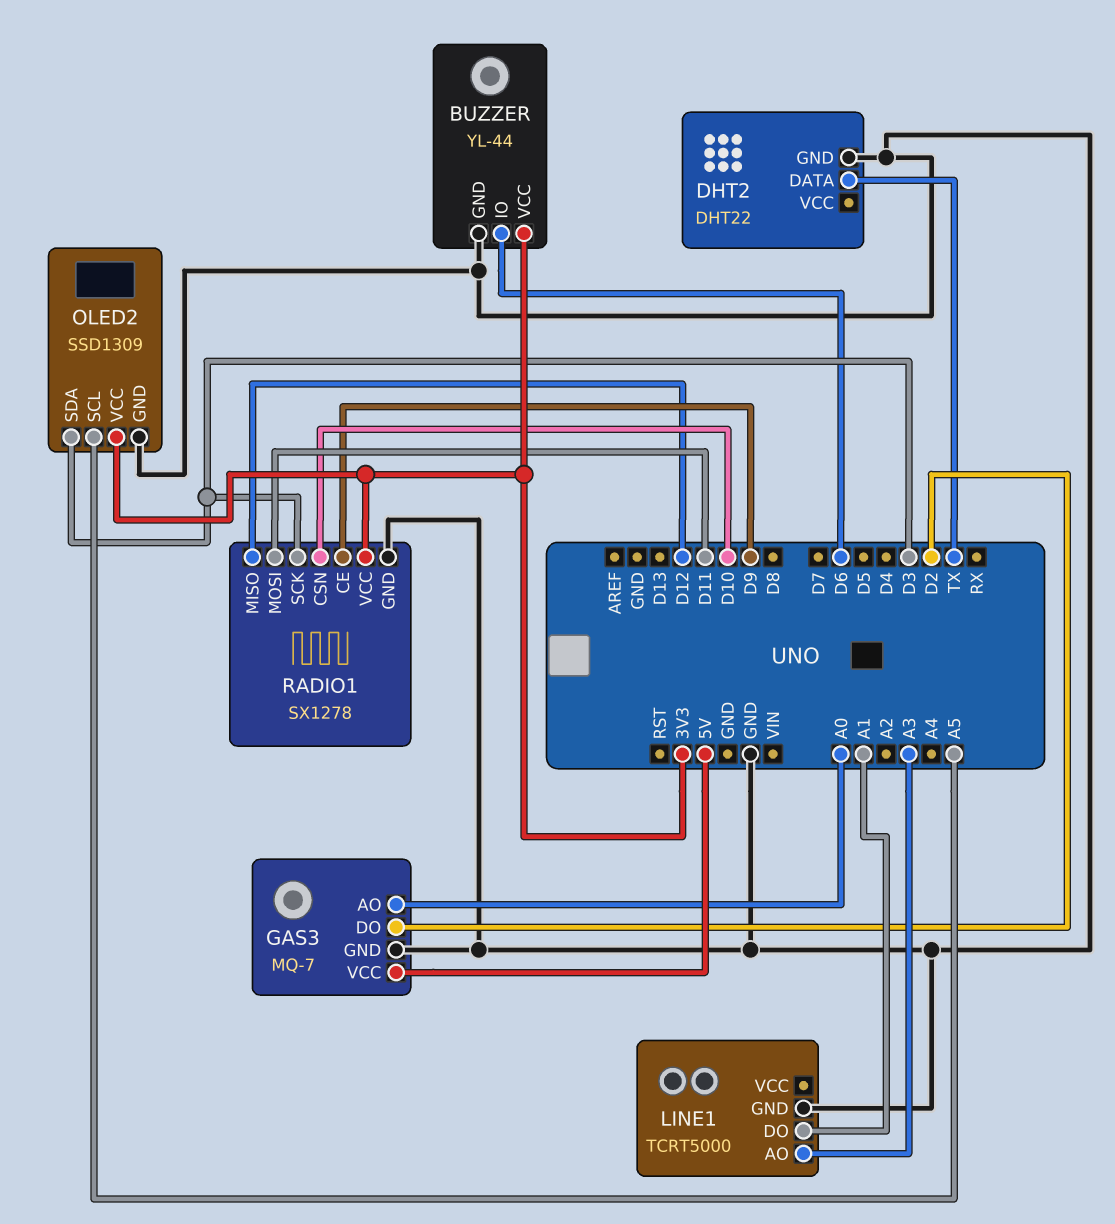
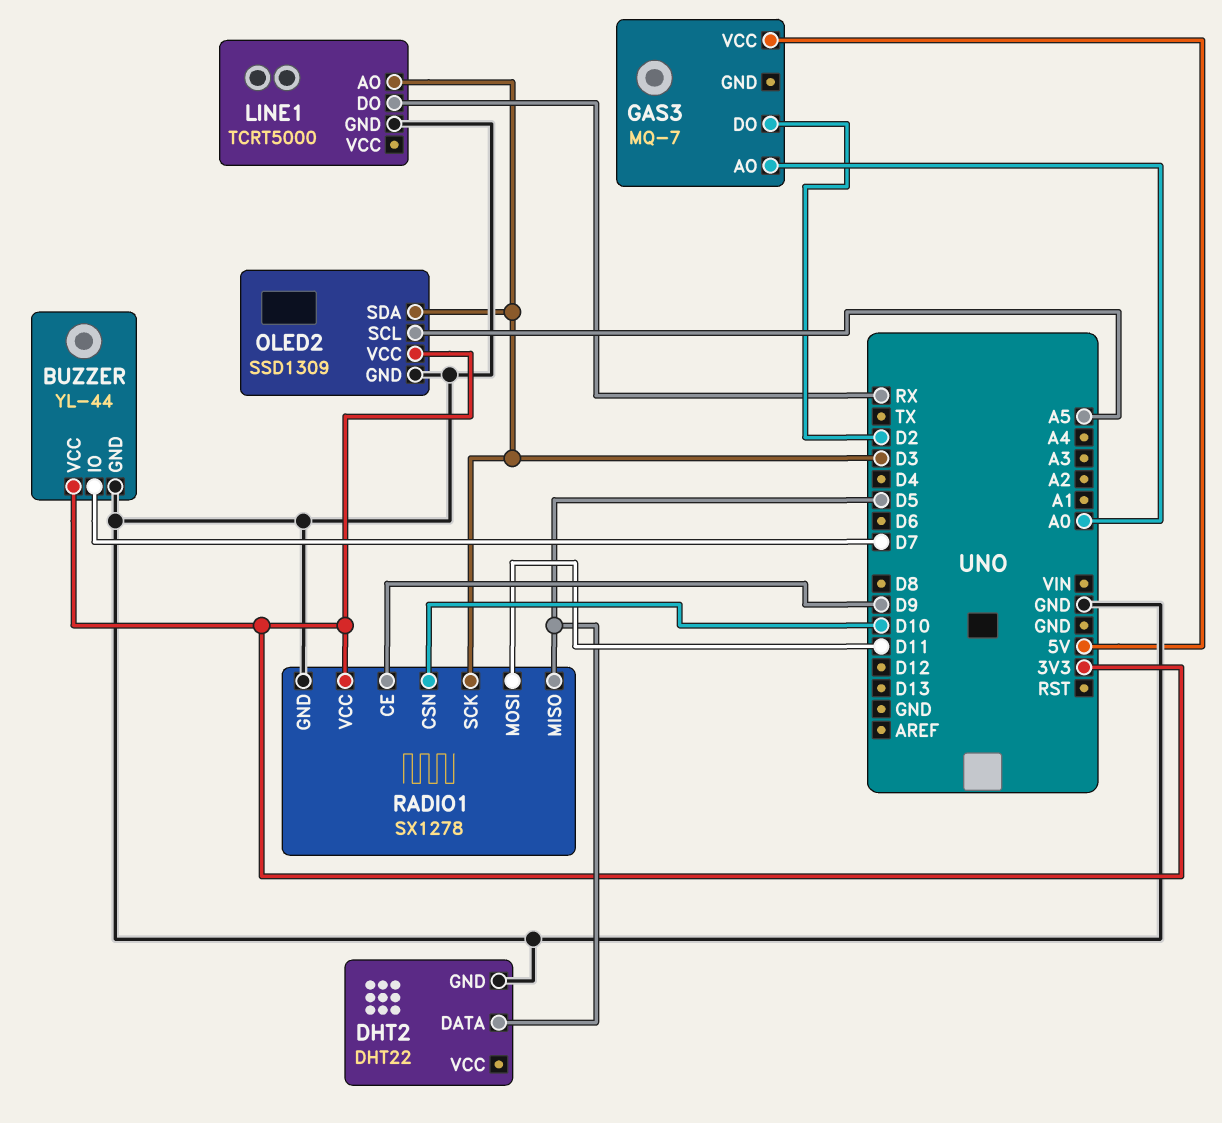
BUZZER pin IO: D6 -> D7
DHT2 pin DATA: TX -> D5
GAS3 pin GND: GND -> none
LINE1 pin AO: A3 -> D3
LINE1 pin DO: A1 -> RX
RADIO1 pin MISO: D12 -> D5

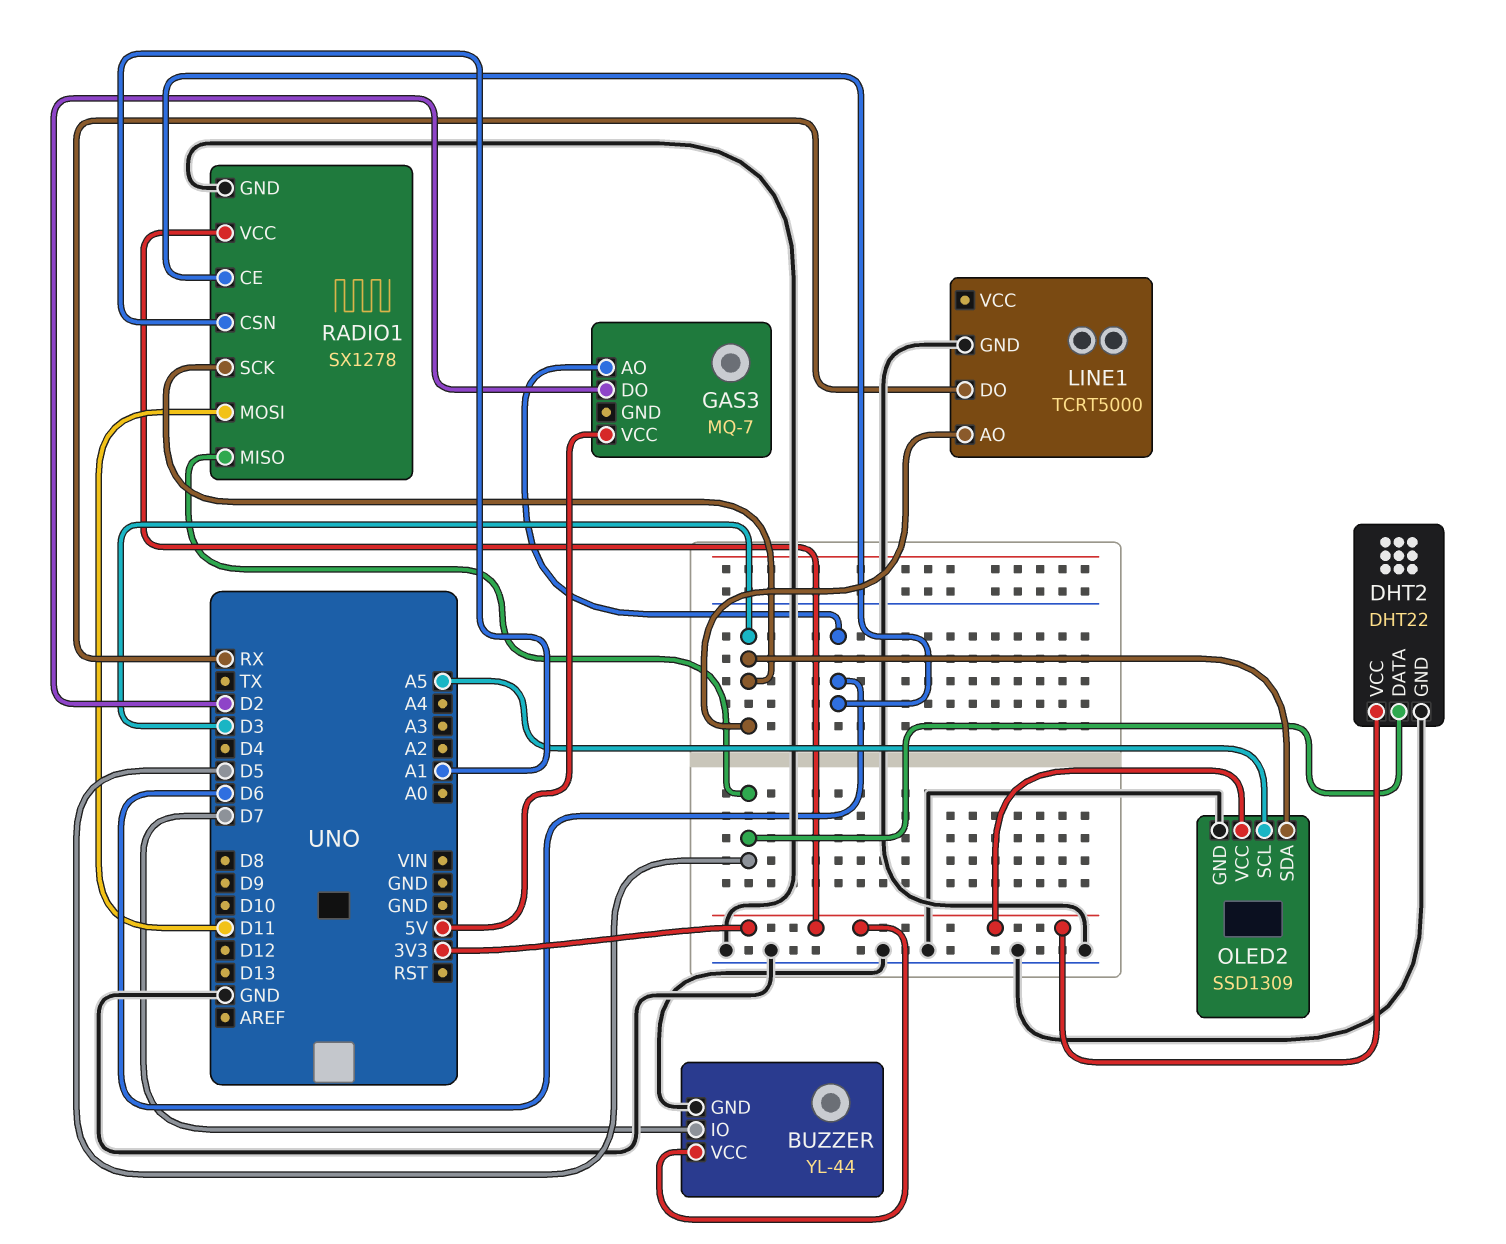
DHT2 pin VCC: none -> 3V3
GAS3 pin AO: A0 -> D6
RADIO1 pin CE: D9 -> D6
RADIO1 pin CSN: D10 -> A1

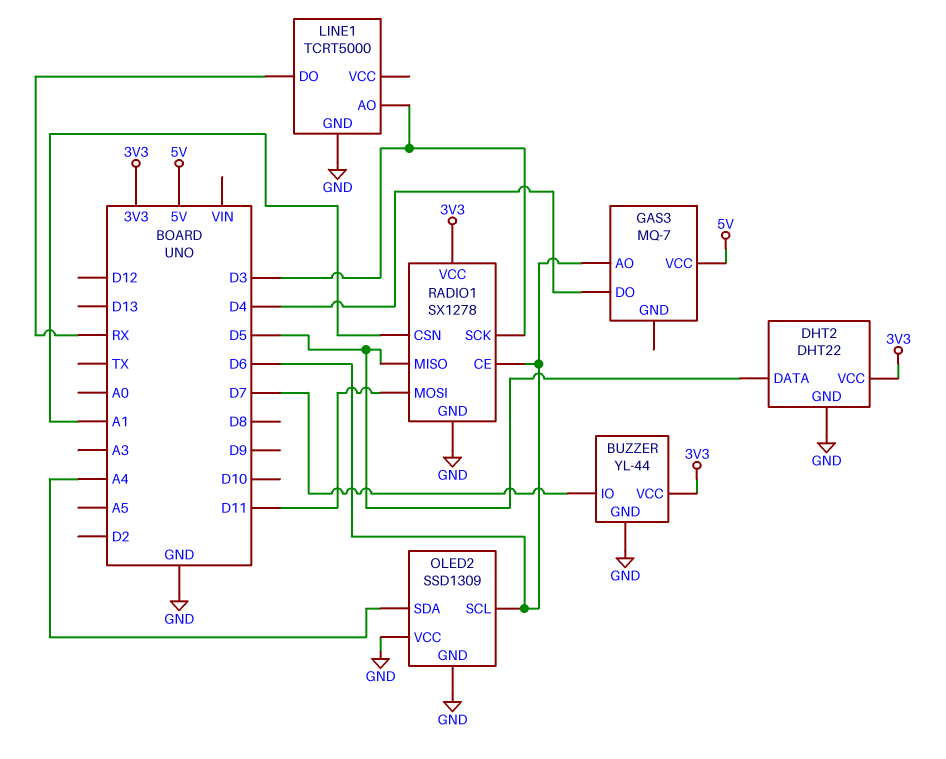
GAS3 pin DO: D2 -> D4
OLED2 pin SCL: A5 -> D6
OLED2 pin SDA: D3 -> A4
OLED2 pin VCC: 3V3 -> GND

